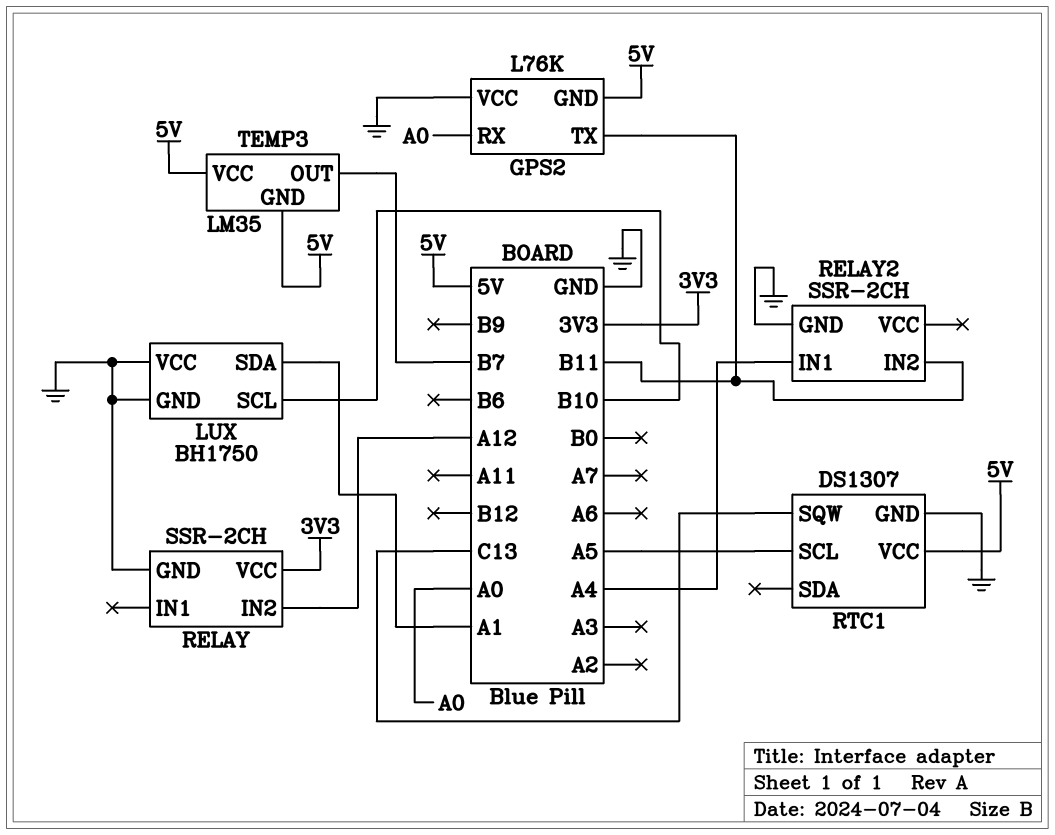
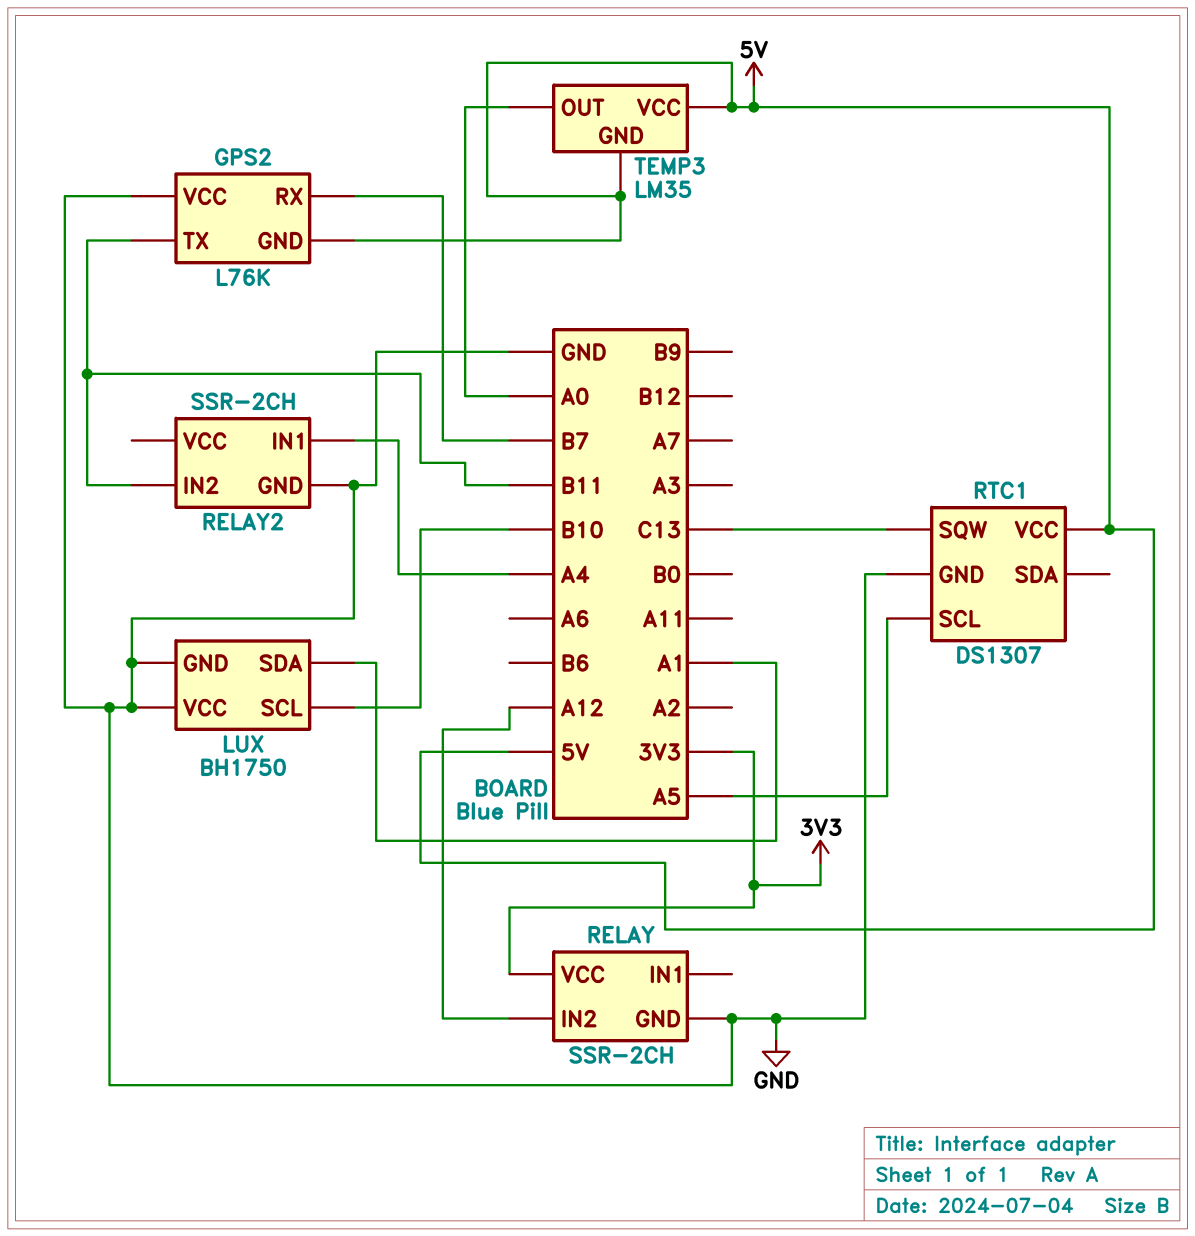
GPS2 pin RX: A0 -> B7
TEMP3 pin OUT: B7 -> A0

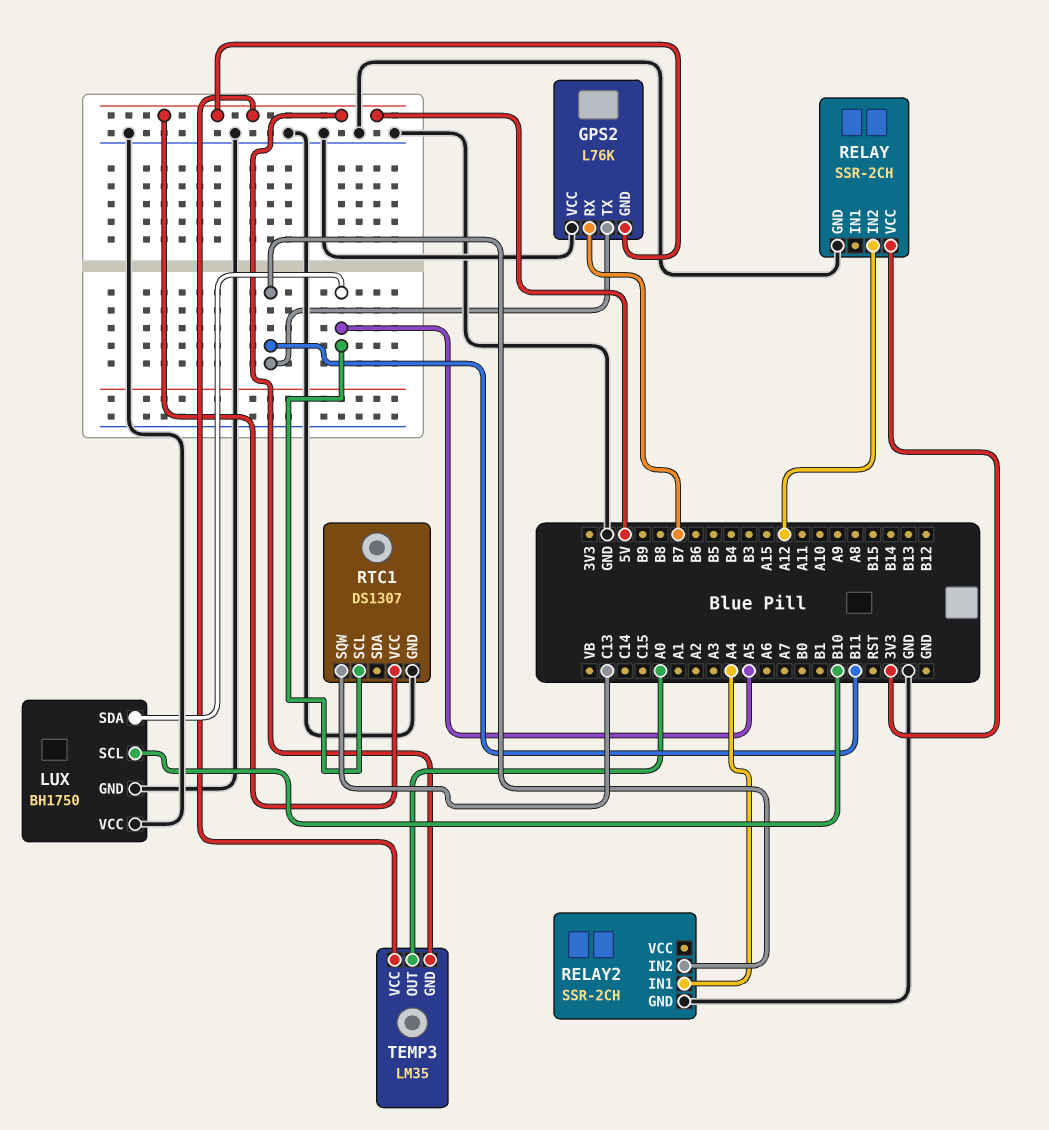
LUX pin SDA: A1 -> A5

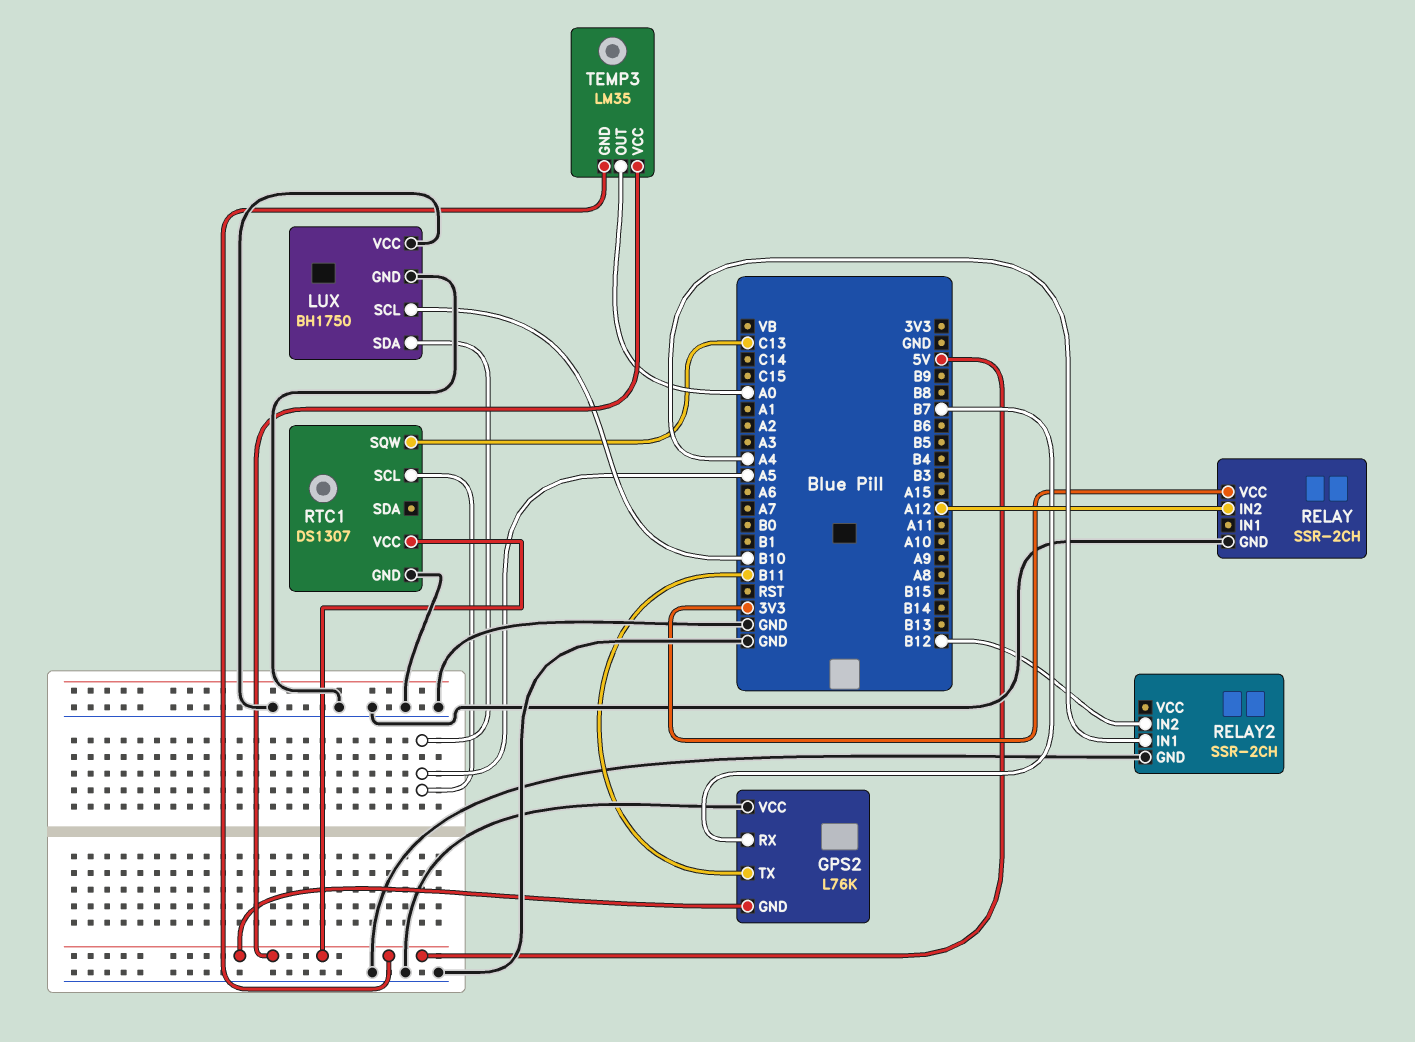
RELAY2 pin IN2: B11 -> B12

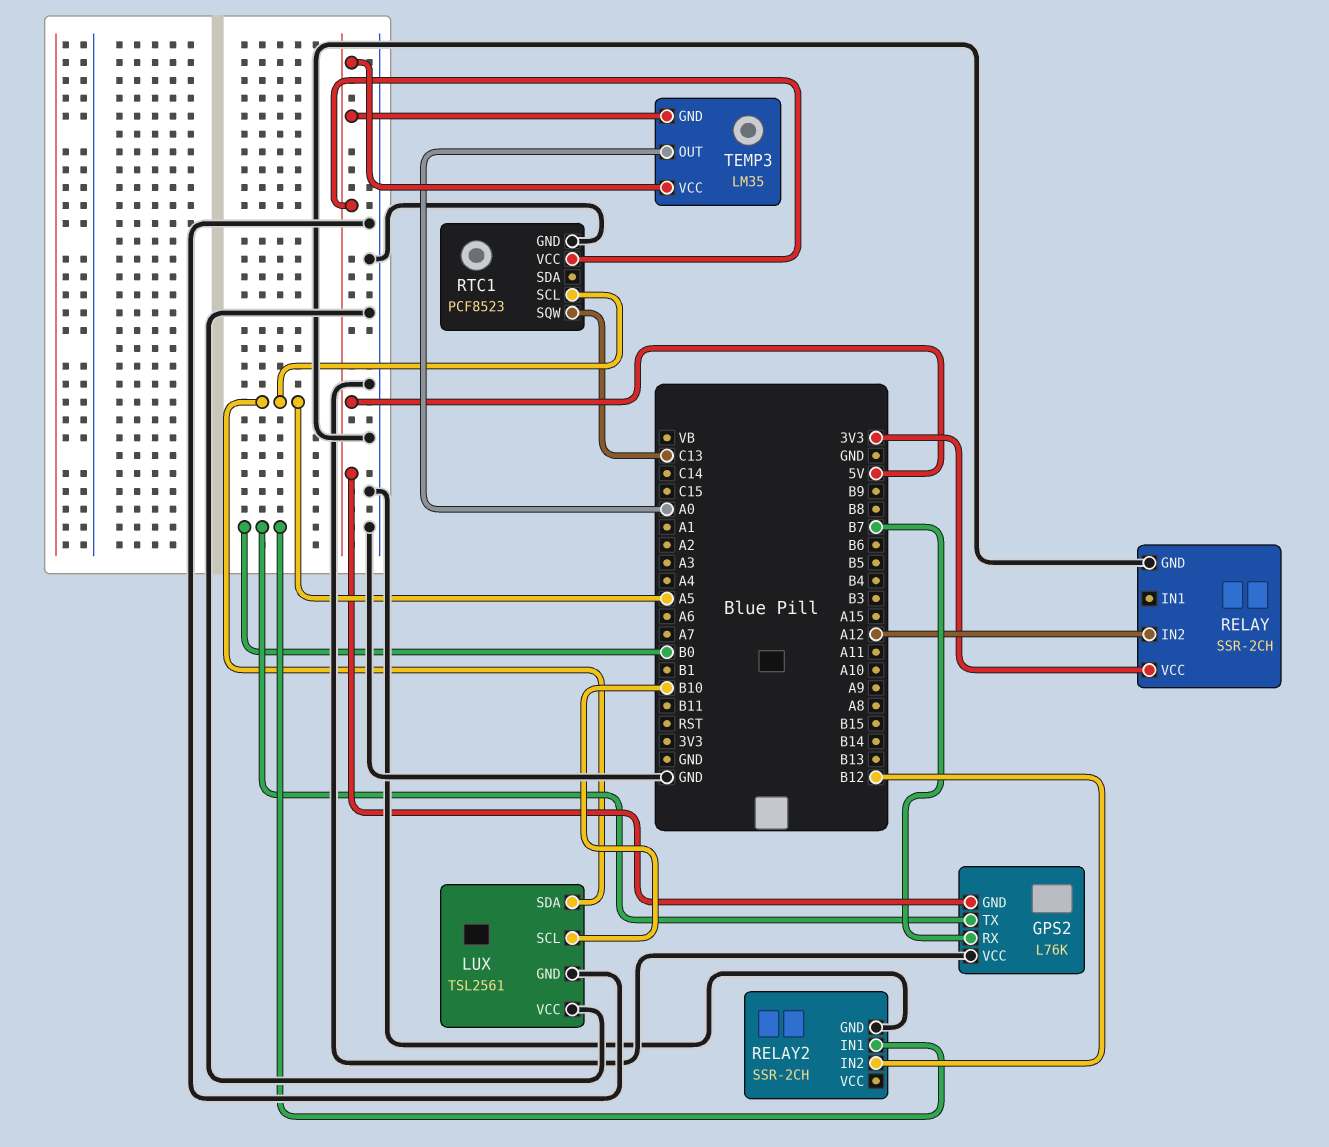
GPS2 pin TX: B11 -> B0
LUX: BH1750 -> TSL2561
RELAY2 pin IN1: A4 -> B0
RTC1: DS1307 -> PCF8523

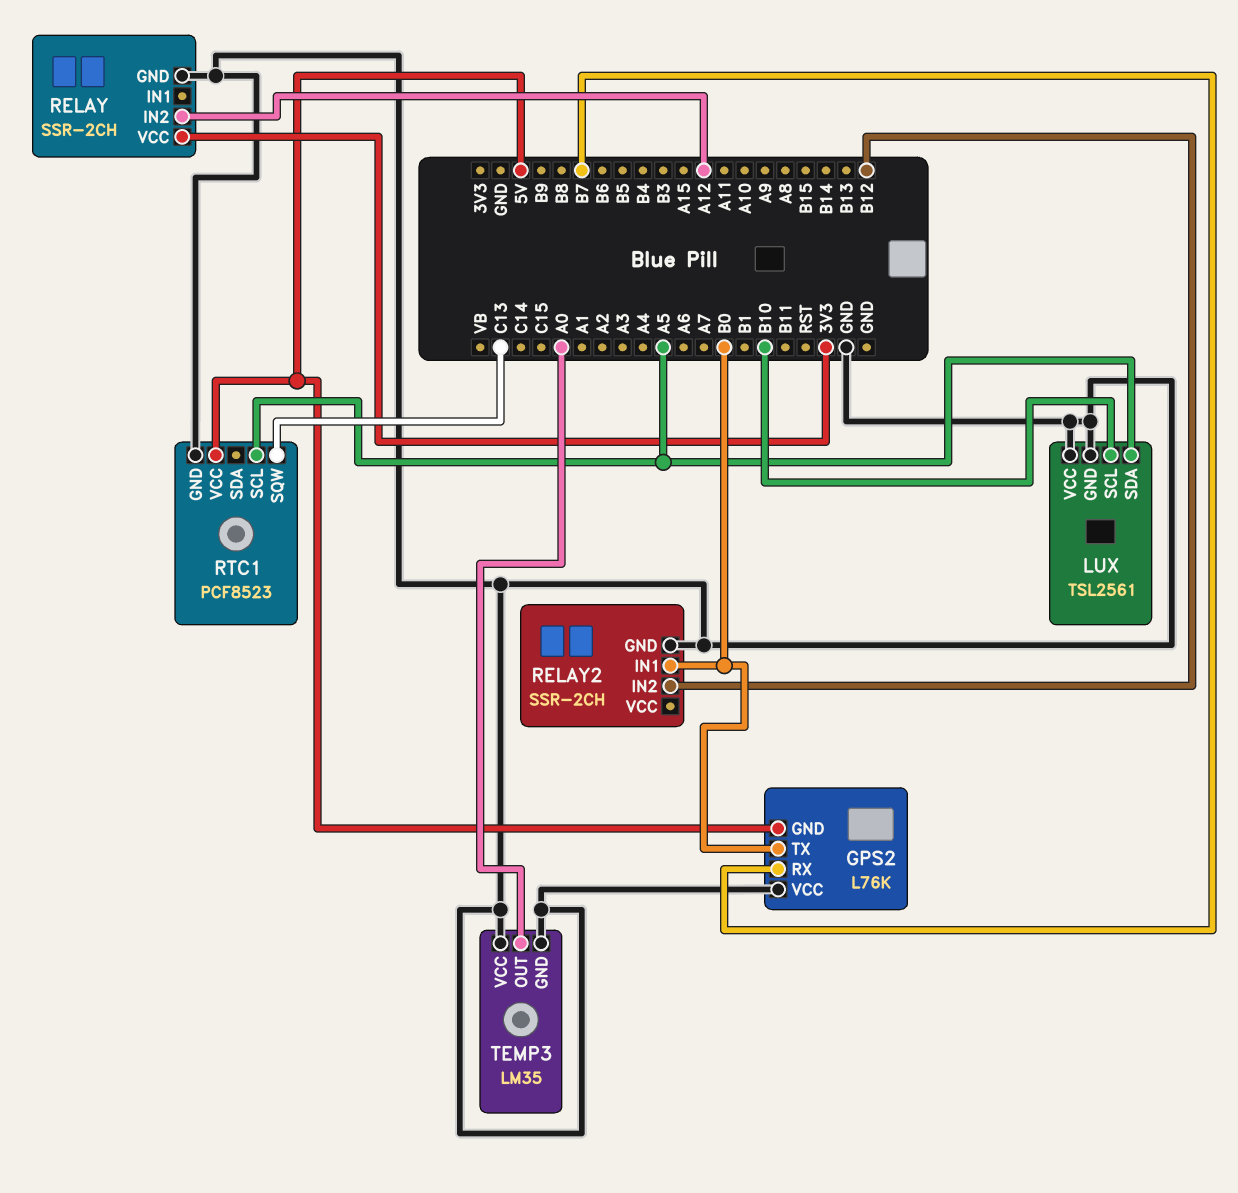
TEMP3 pin GND: 5V -> GND
TEMP3 pin VCC: 5V -> GND

